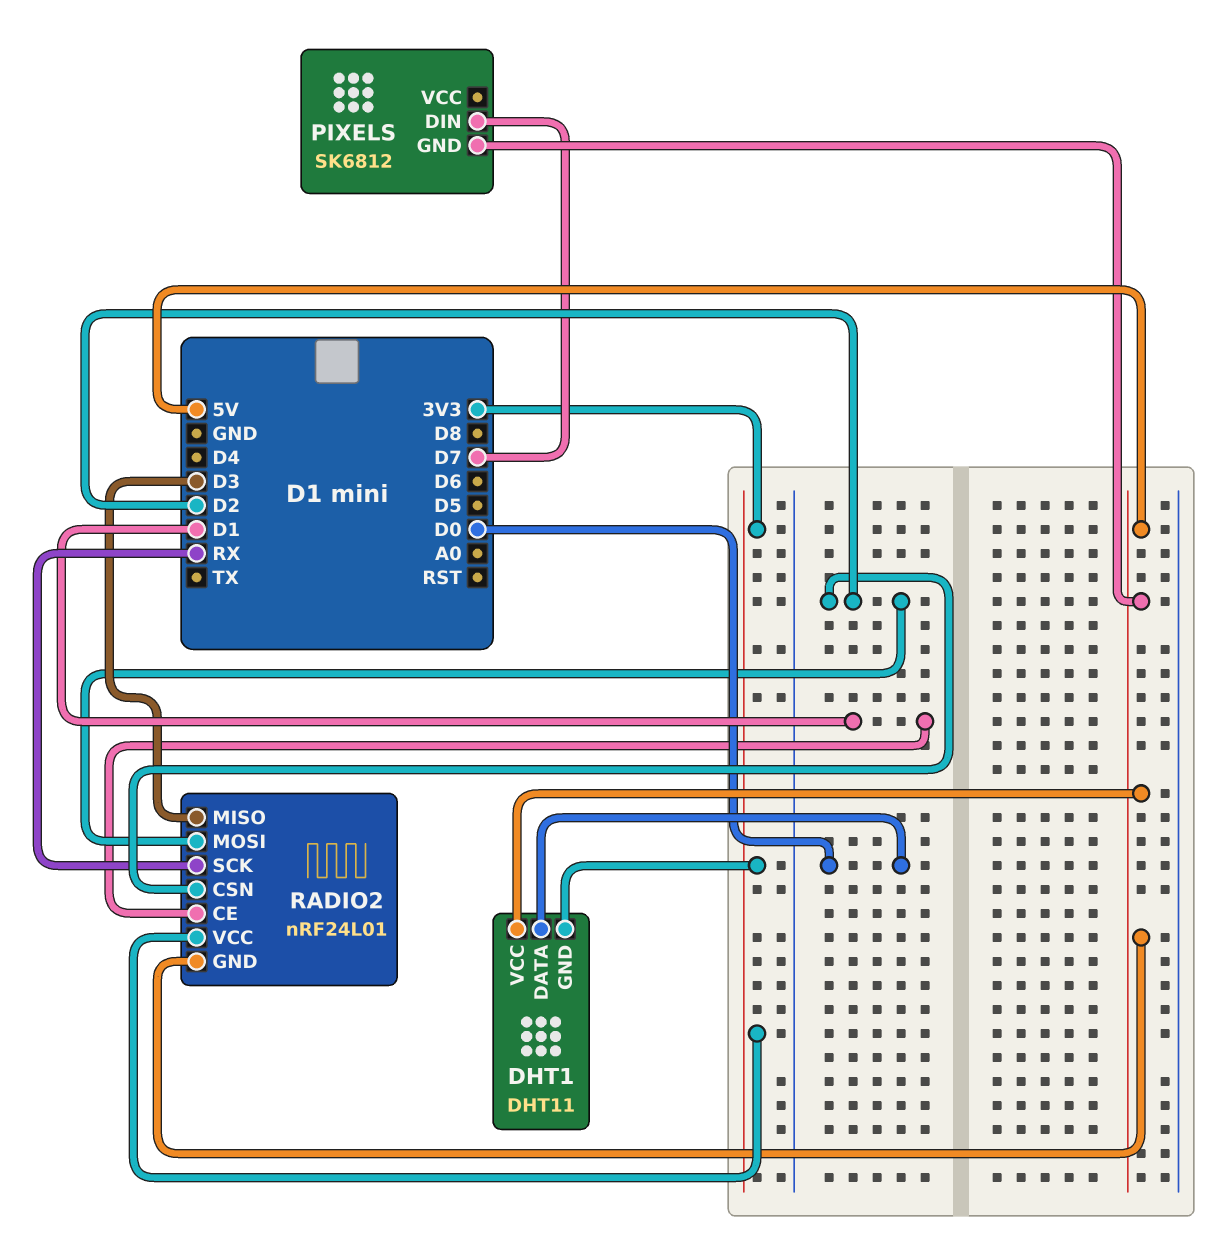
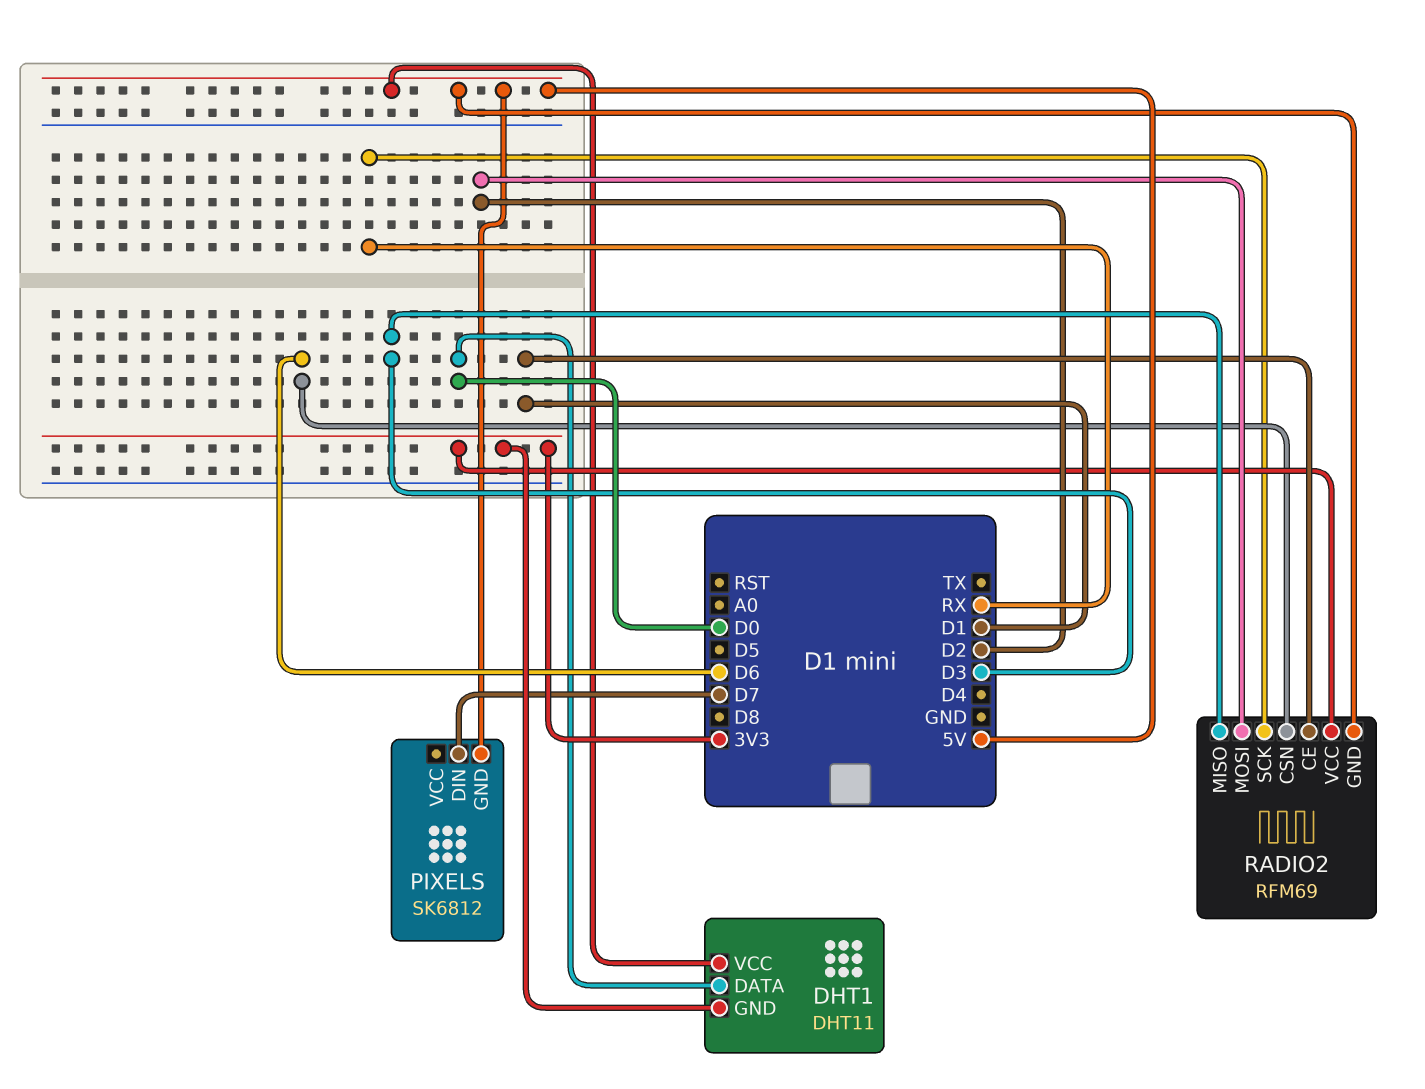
RADIO2: nRF24L01 -> RFM69
RADIO2 pin CSN: D2 -> D6

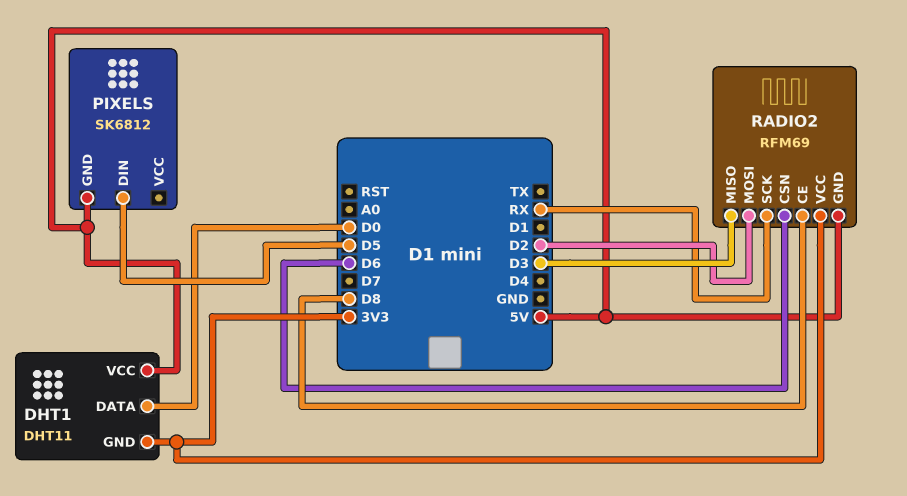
PIXELS pin DIN: D7 -> D5
RADIO2 pin CE: D1 -> D8

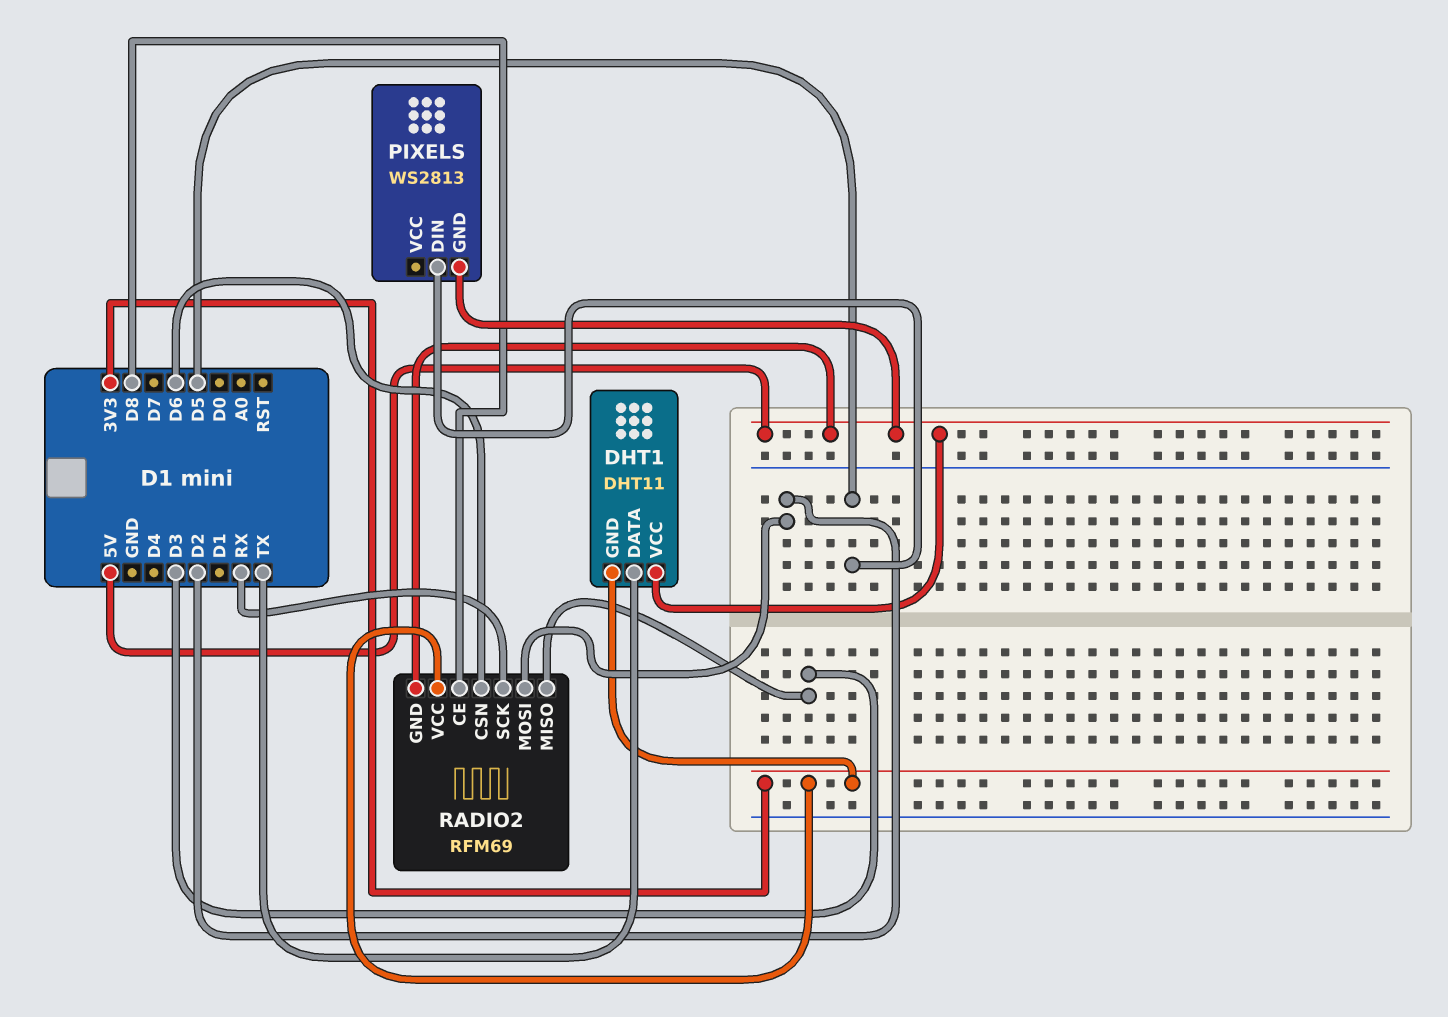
DHT1 pin DATA: D0 -> TX
PIXELS: SK6812 -> WS2813

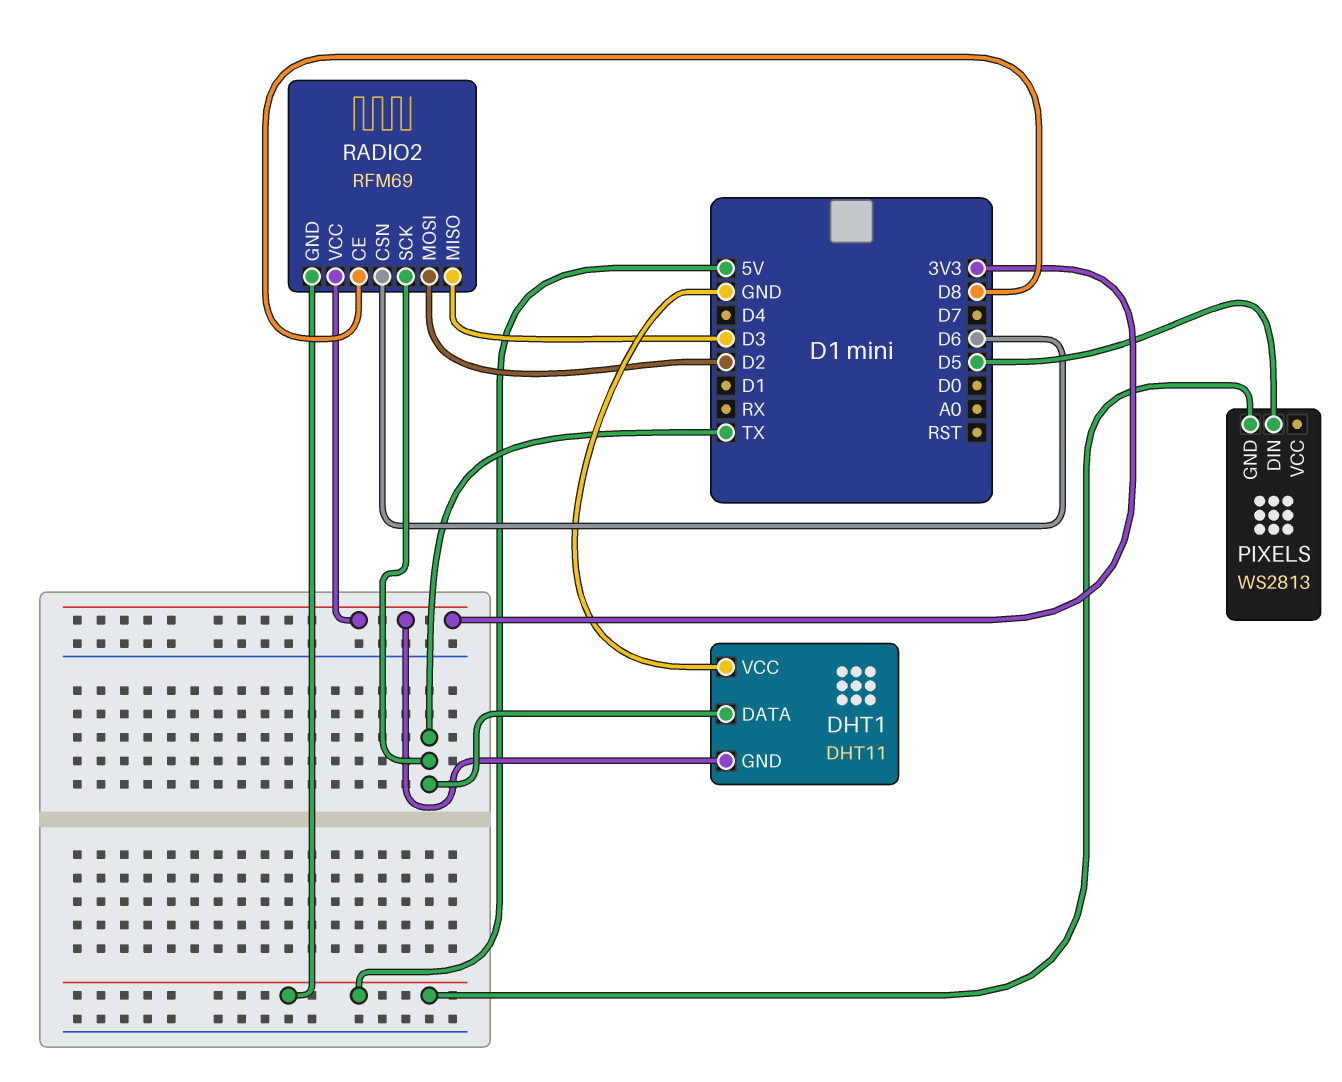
DHT1 pin VCC: 5V -> GND
RADIO2 pin SCK: RX -> TX

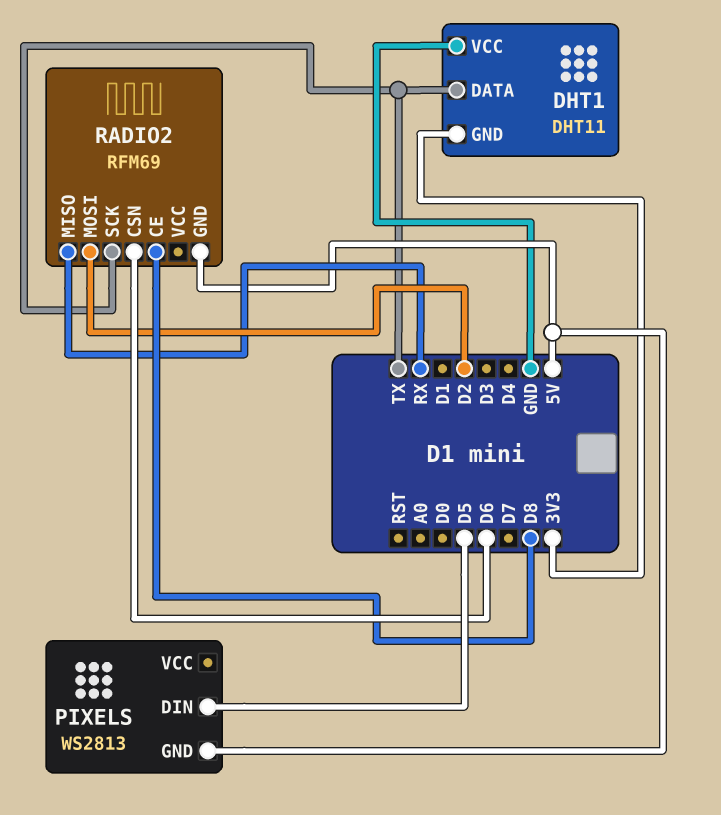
RADIO2 pin MISO: D3 -> RX
RADIO2 pin VCC: 3V3 -> none

